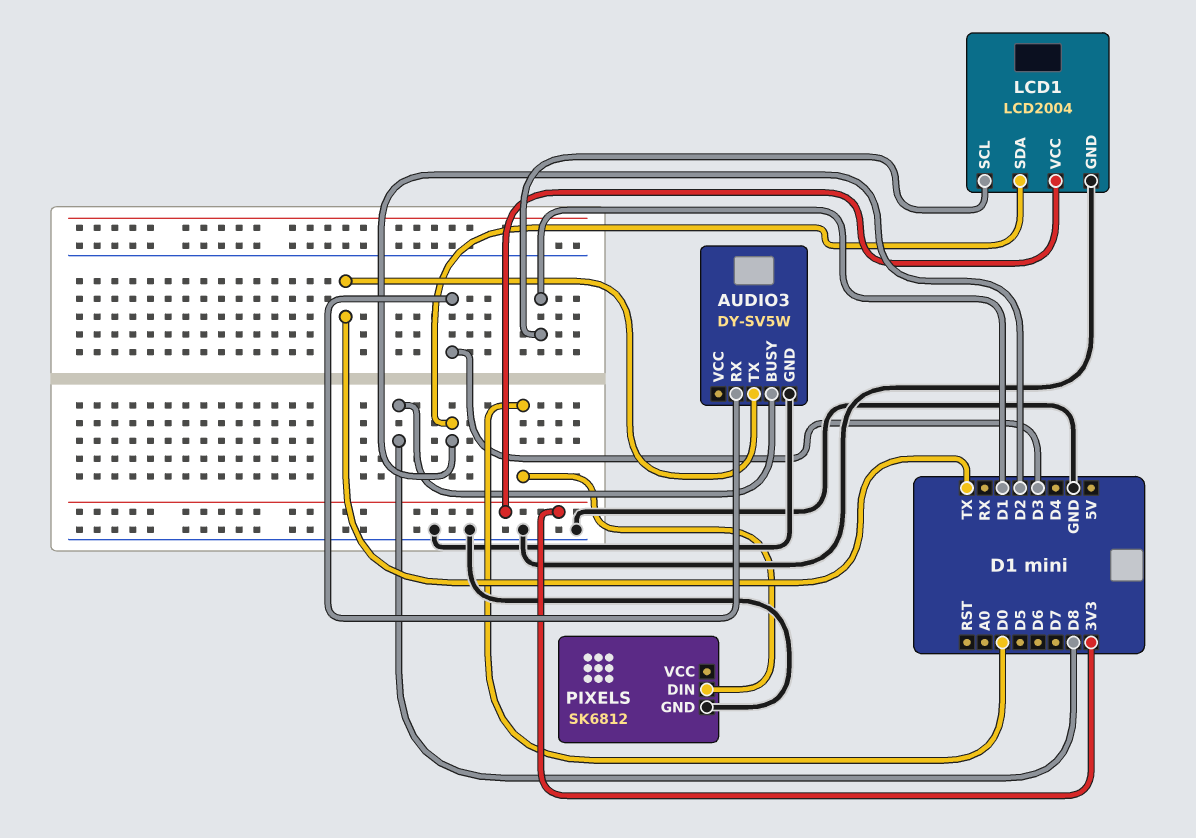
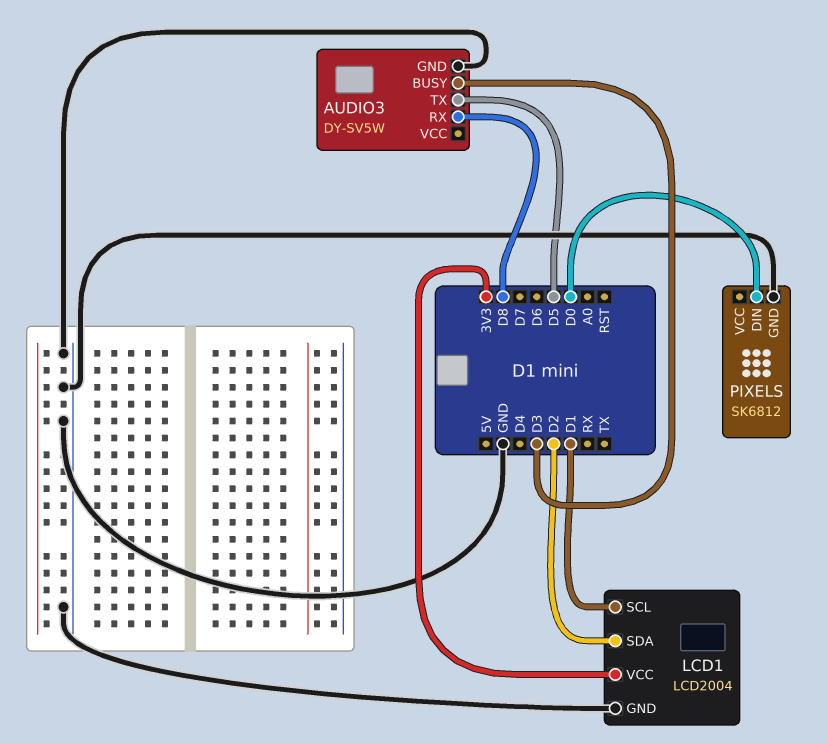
AUDIO3 pin BUSY: D8 -> D3
AUDIO3 pin RX: D3 -> D8
AUDIO3 pin TX: TX -> D5

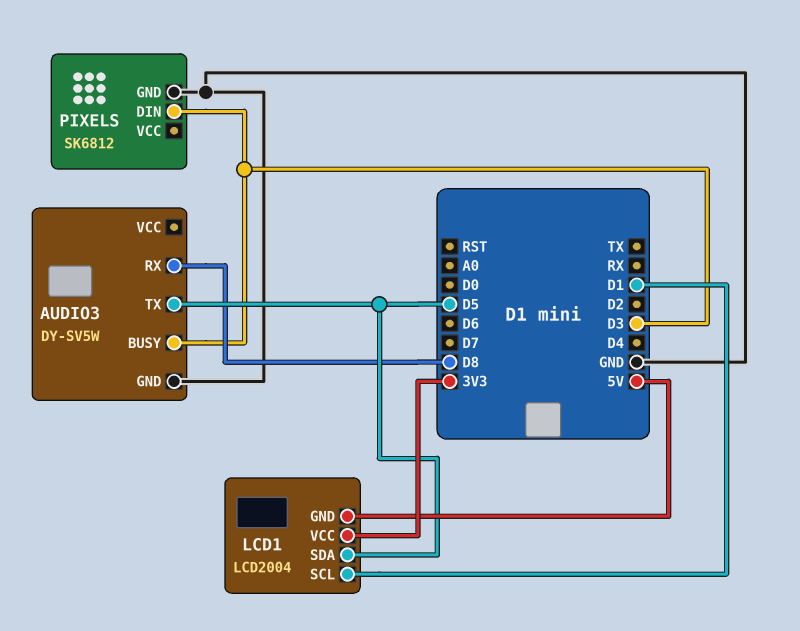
LCD1 pin GND: GND -> 5V
LCD1 pin SDA: D2 -> D5
PIXELS pin DIN: D0 -> D3

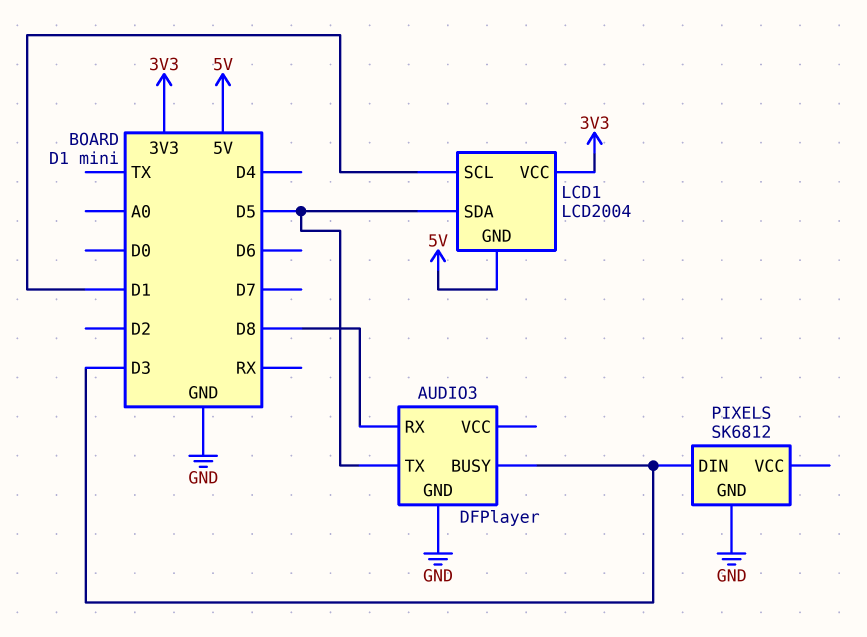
AUDIO3: DY-SV5W -> DFPlayer

